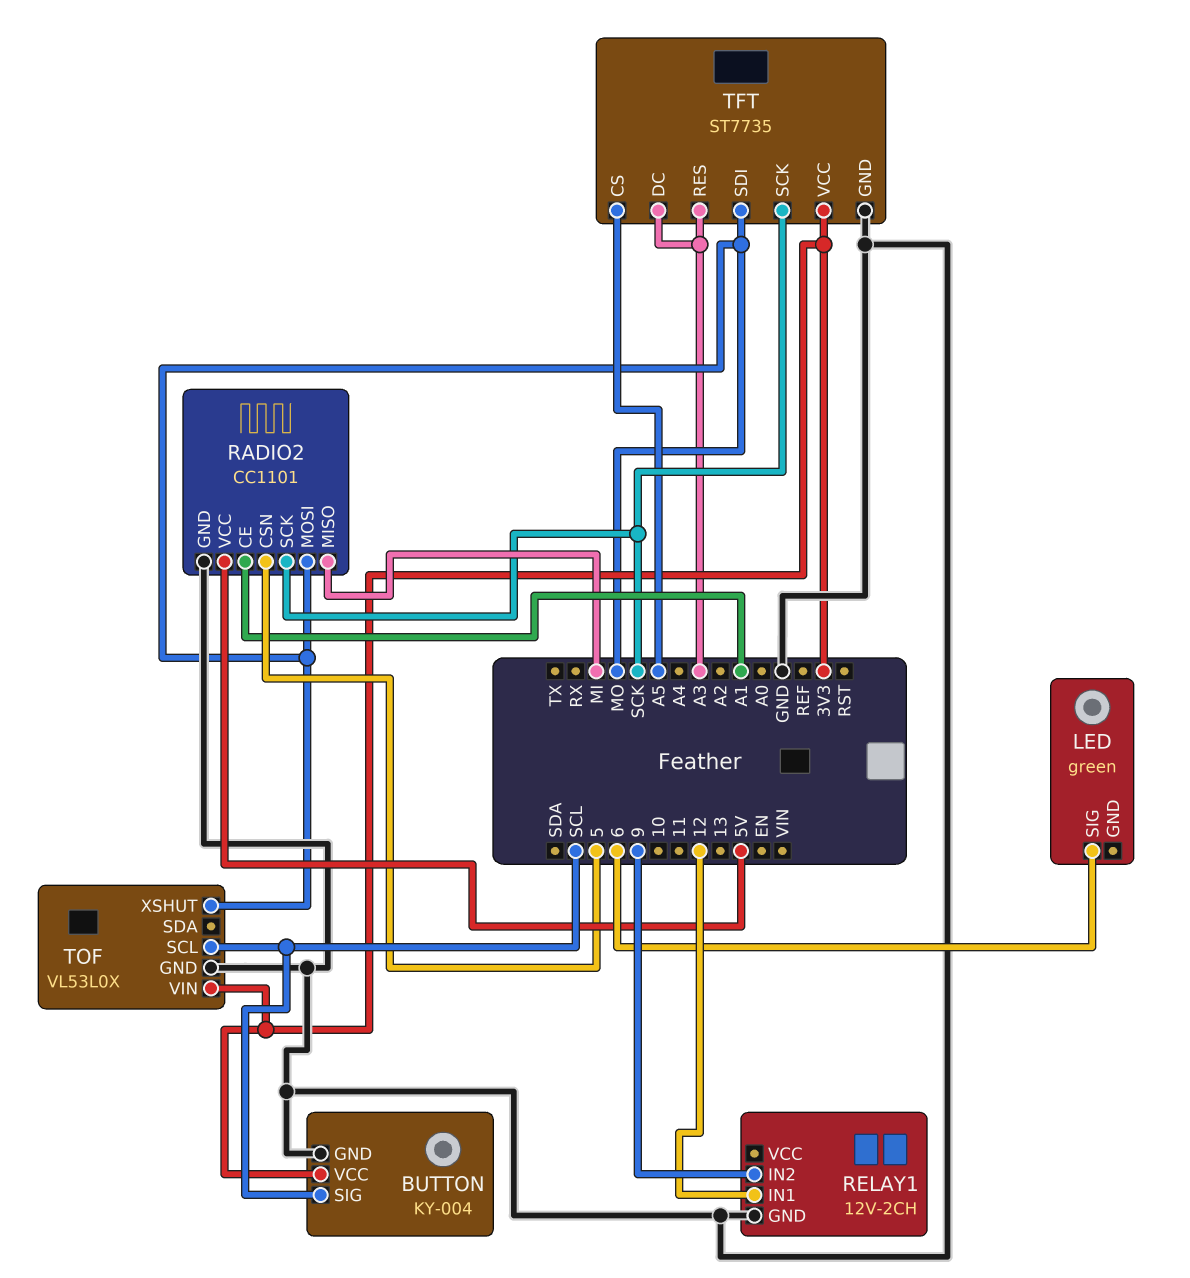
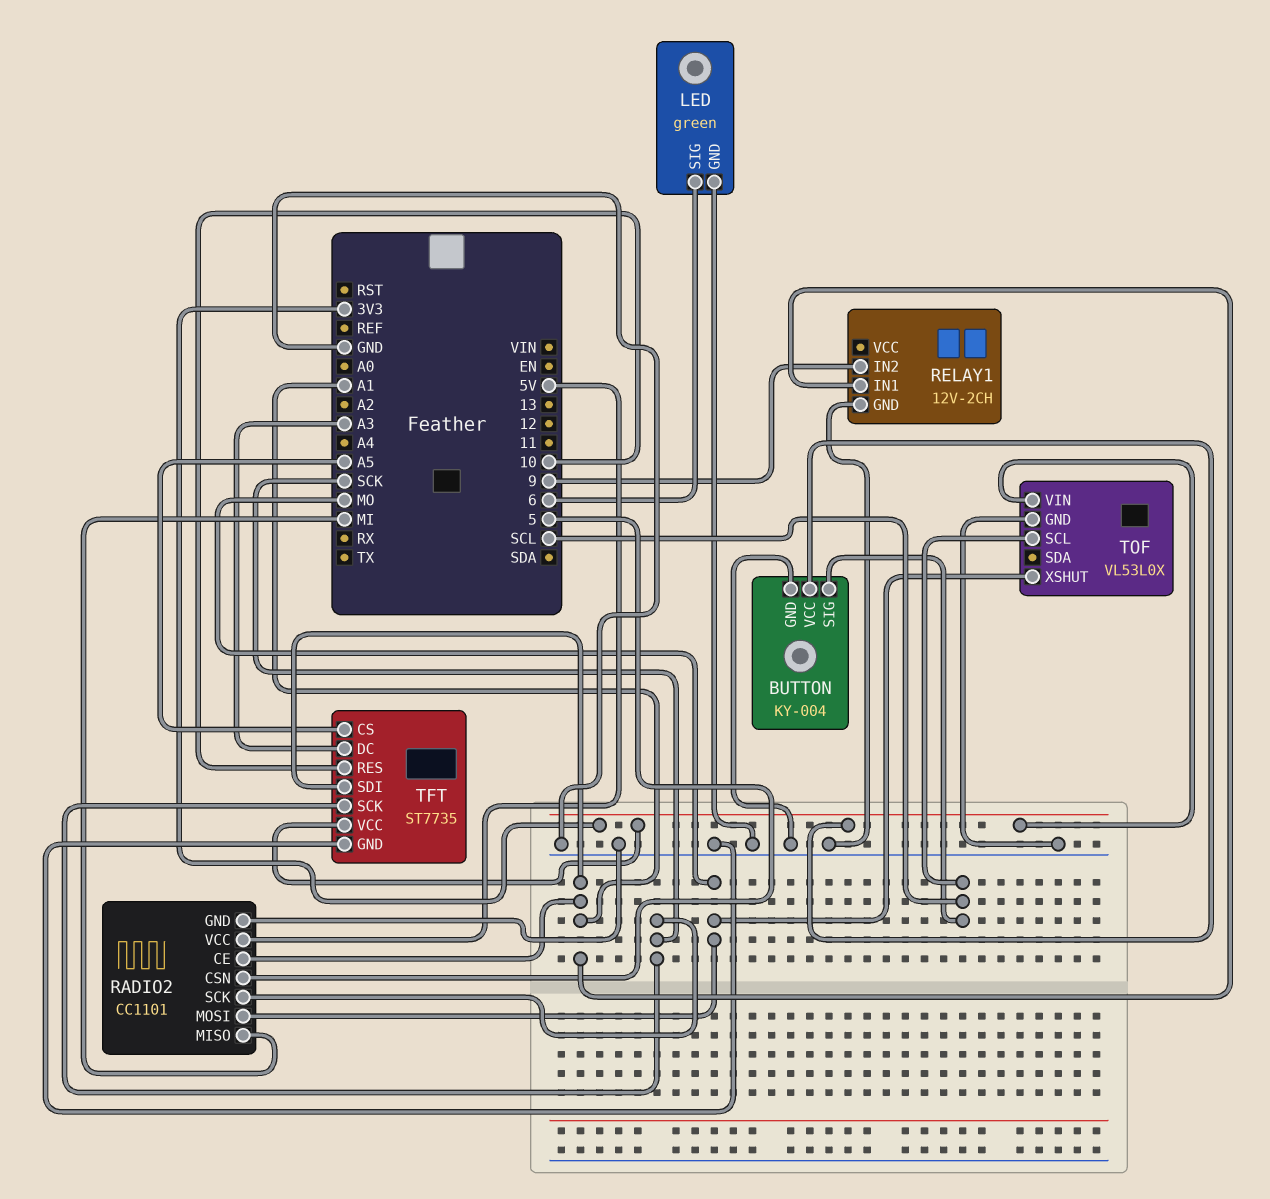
LED pin GND: none -> GND
RELAY1 pin IN1: 12 -> A1
TFT pin RES: A3 -> 10
TFT pin SDI: MO -> A1

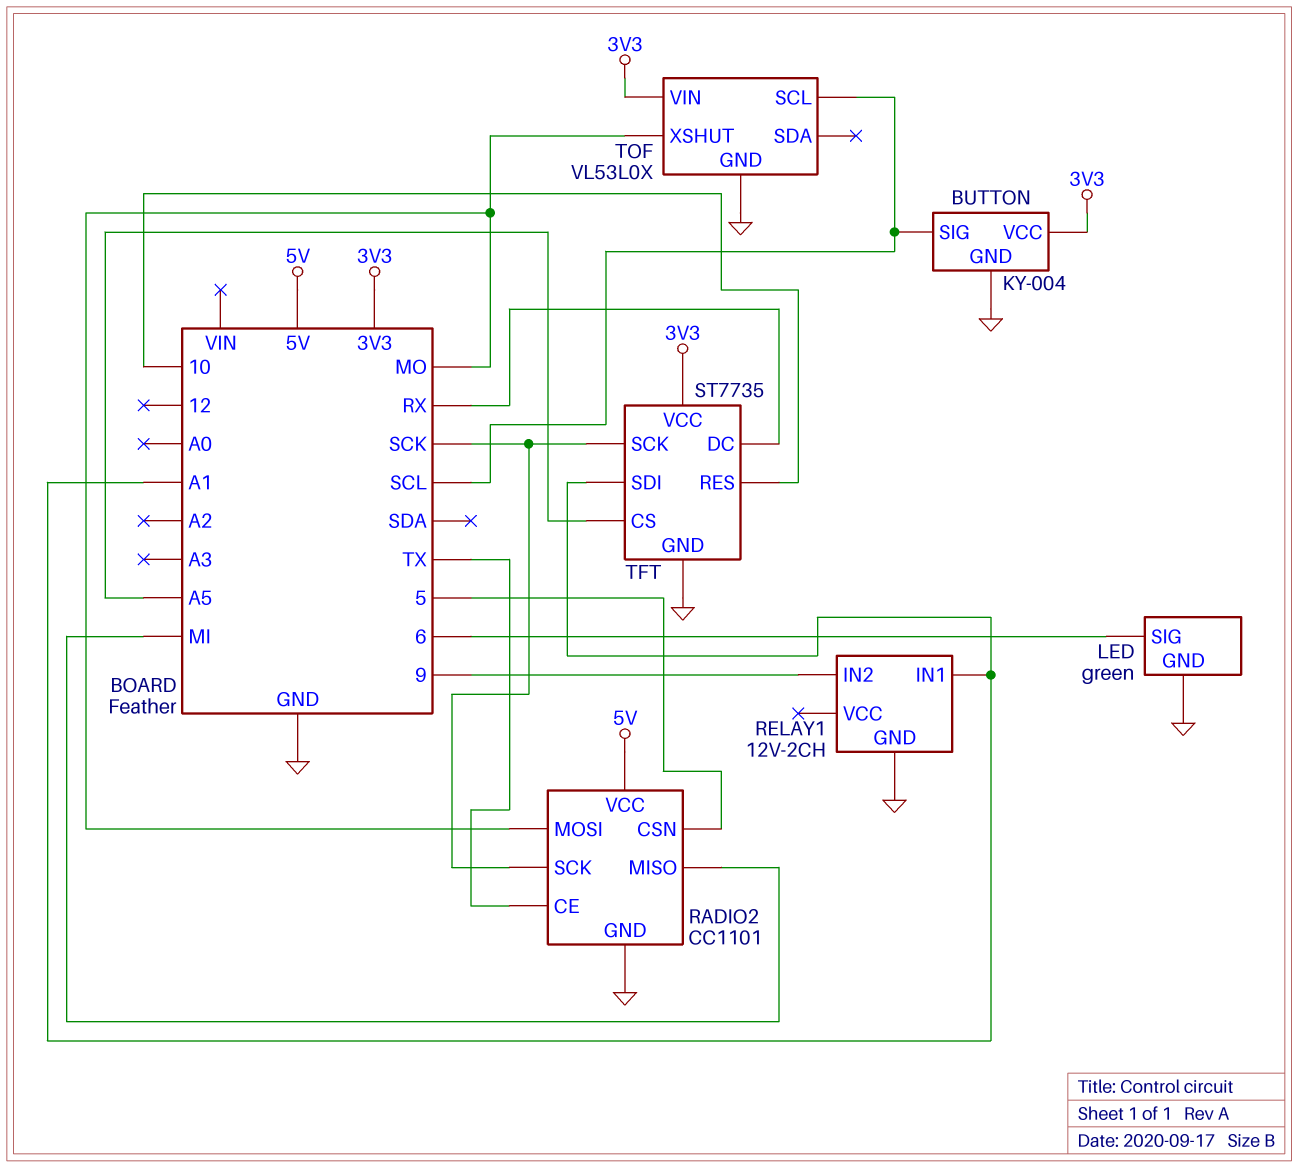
RADIO2 pin CE: A1 -> TX
TFT pin DC: A3 -> RX

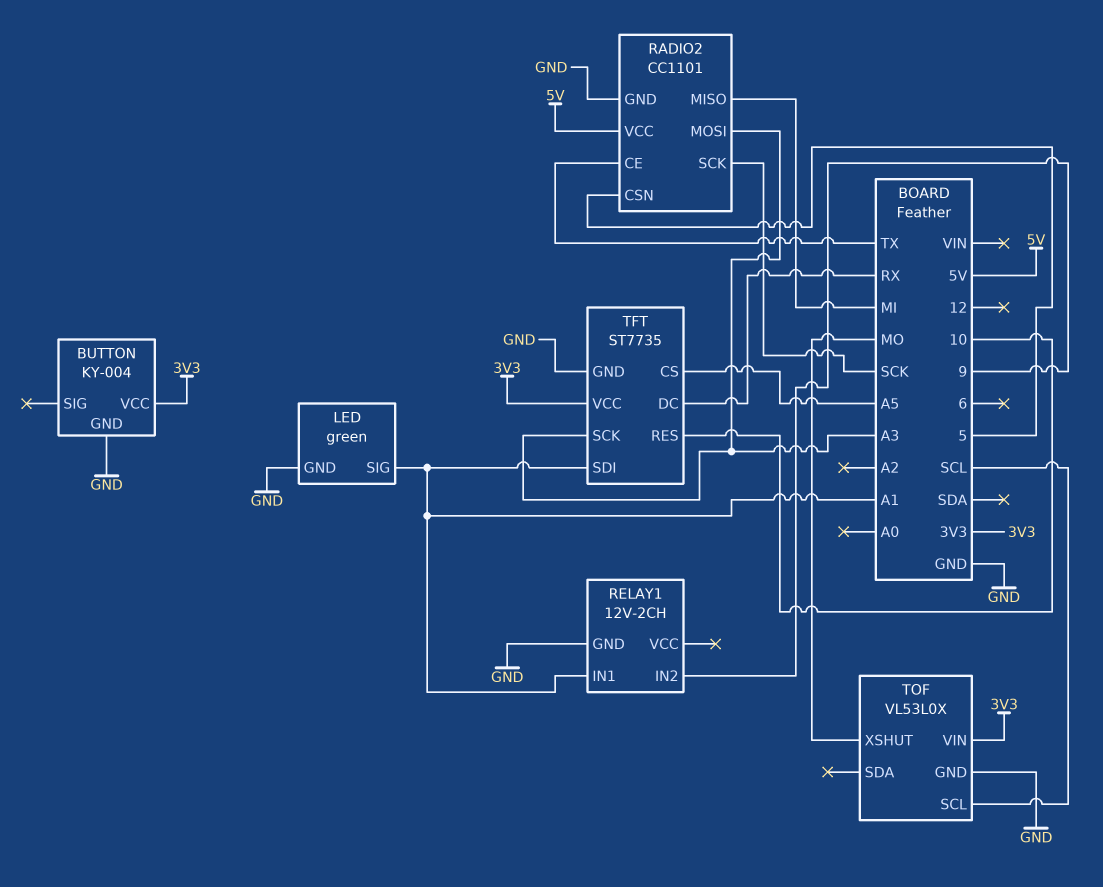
BUTTON pin SIG: SCL -> none
LED pin SIG: 6 -> A1
RADIO2 pin MOSI: MO -> A3
TFT pin SCK: SCK -> A3

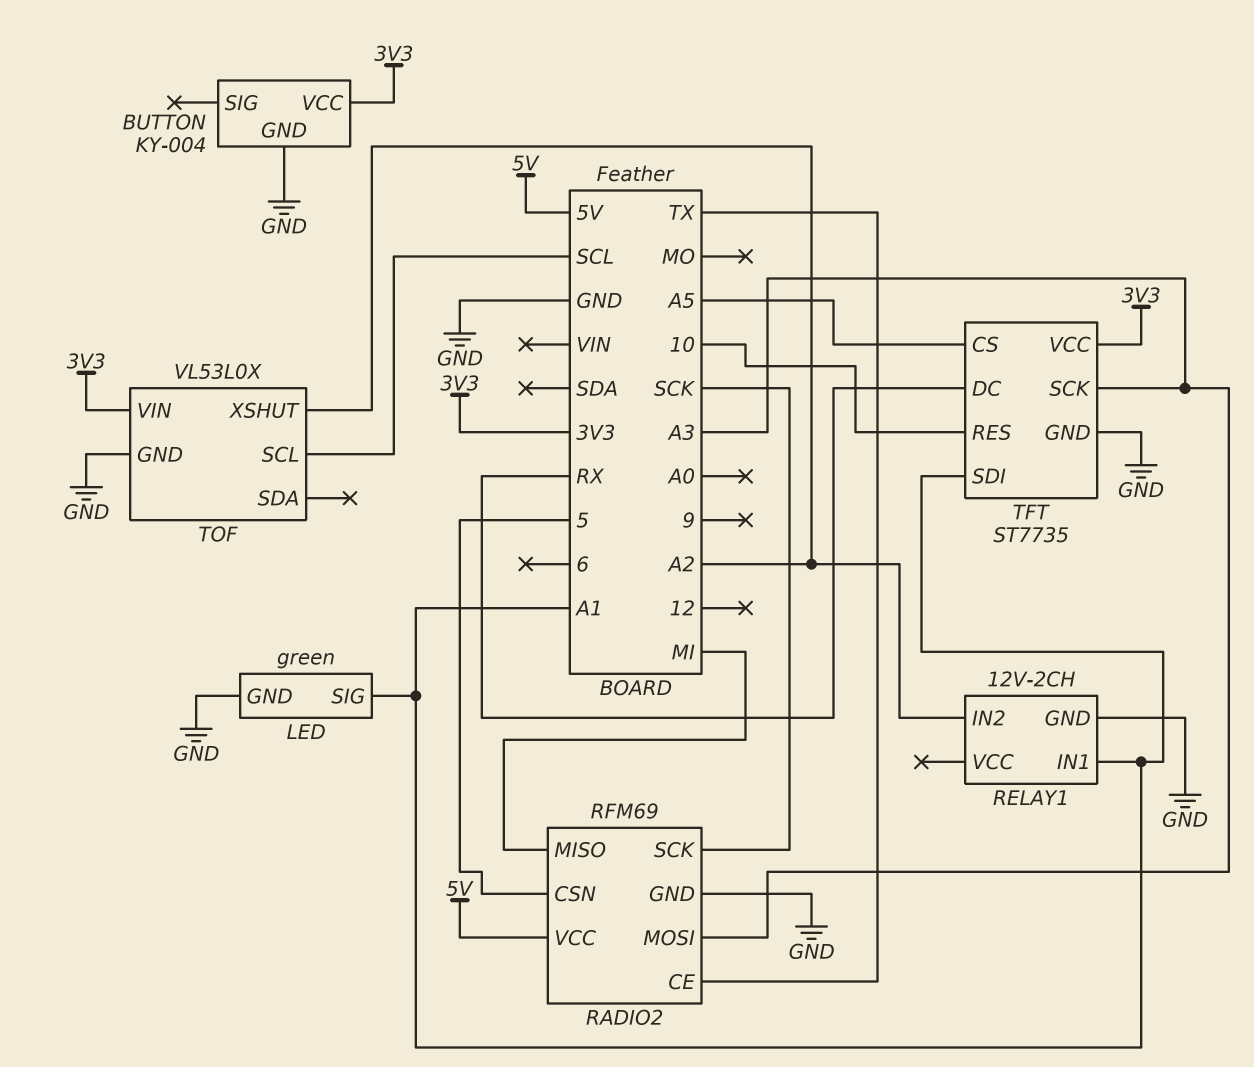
RADIO2: CC1101 -> RFM69
RELAY1 pin IN2: 9 -> A2
TOF pin XSHUT: MO -> A2

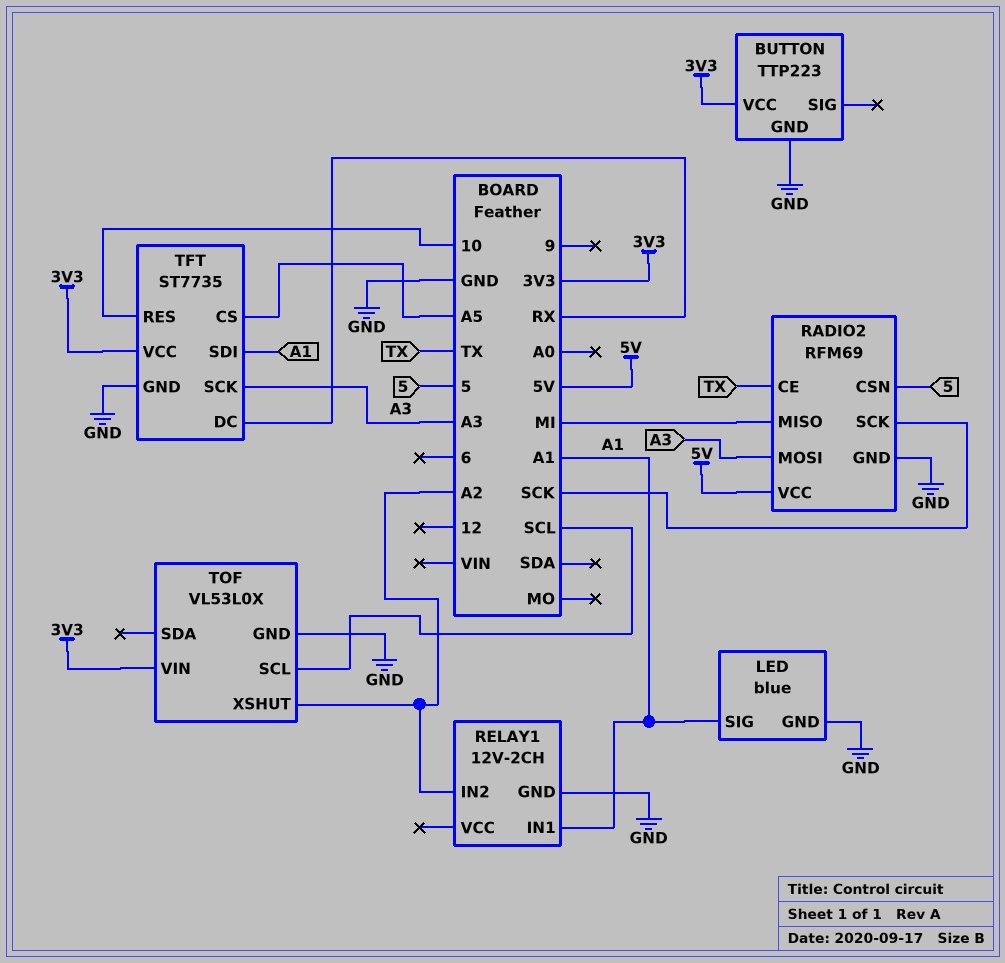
BUTTON: KY-004 -> TTP223
LED: green -> blue

